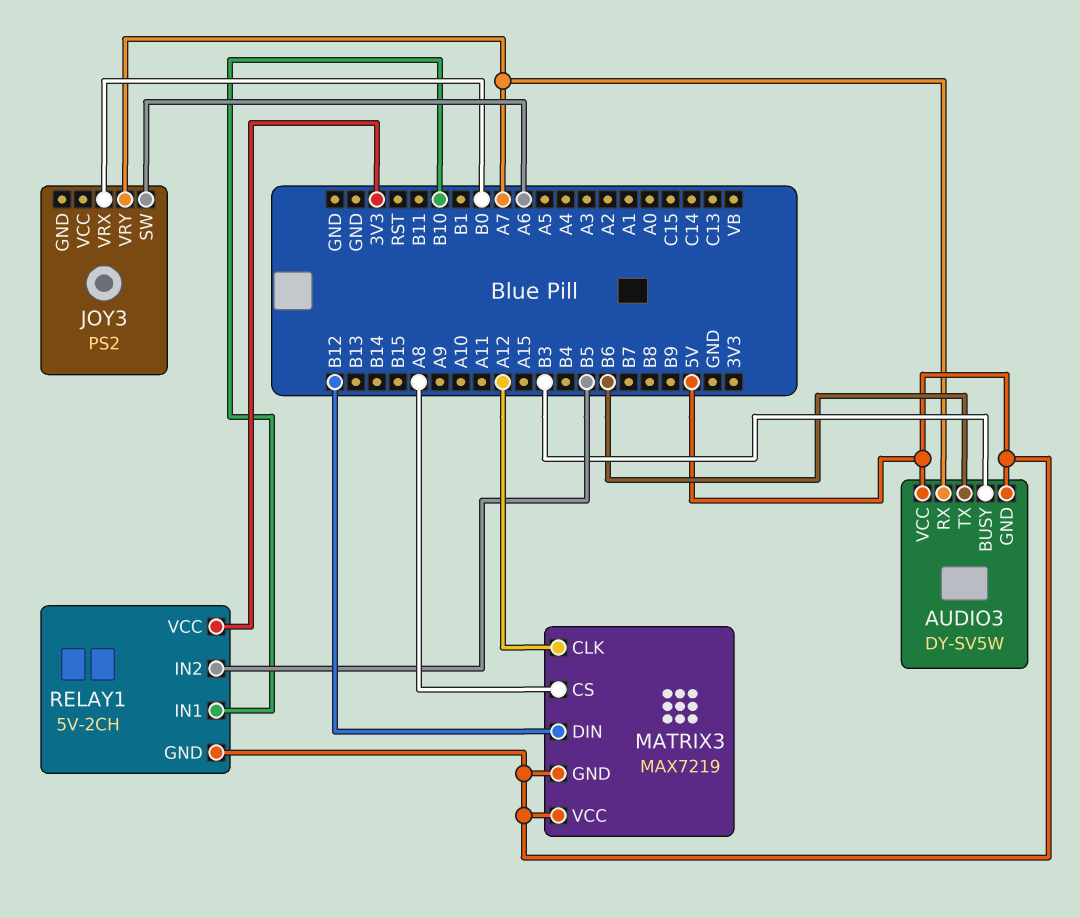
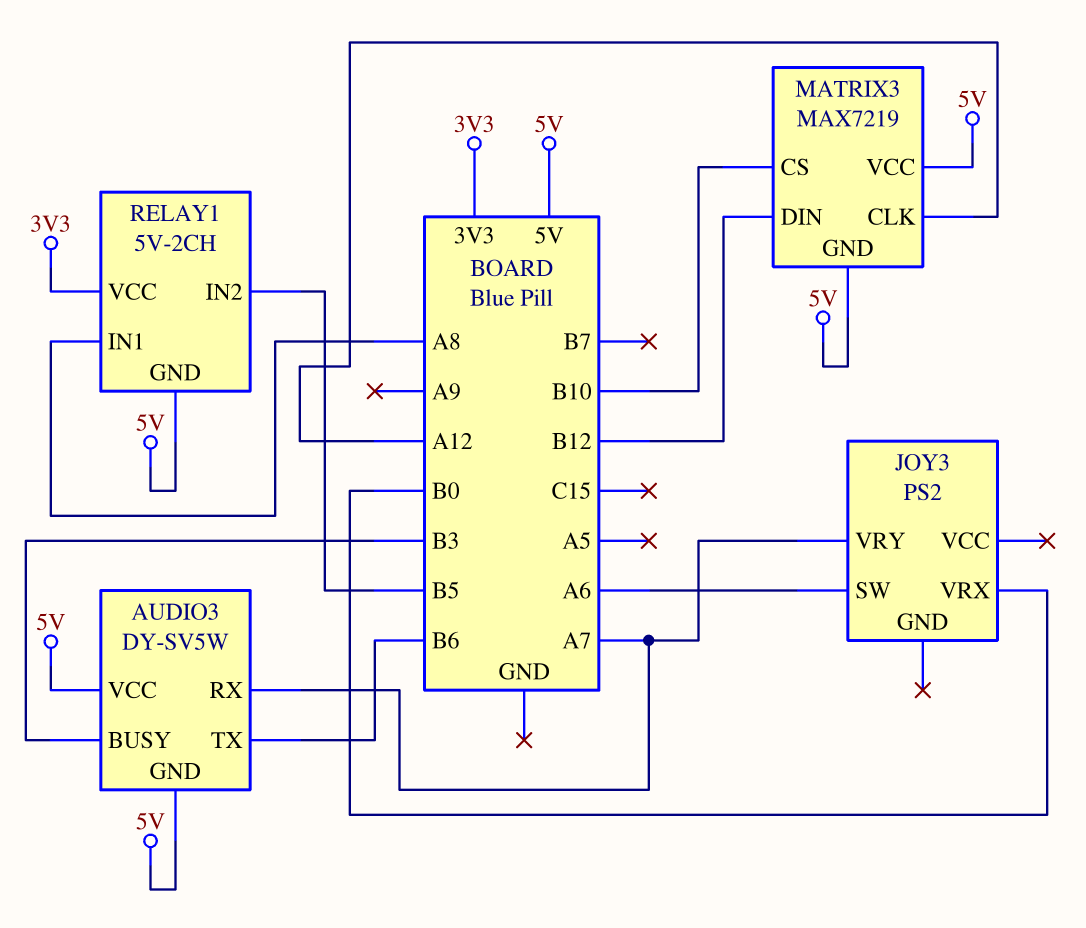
MATRIX3 pin CS: A8 -> B10
RELAY1 pin IN1: B10 -> A8

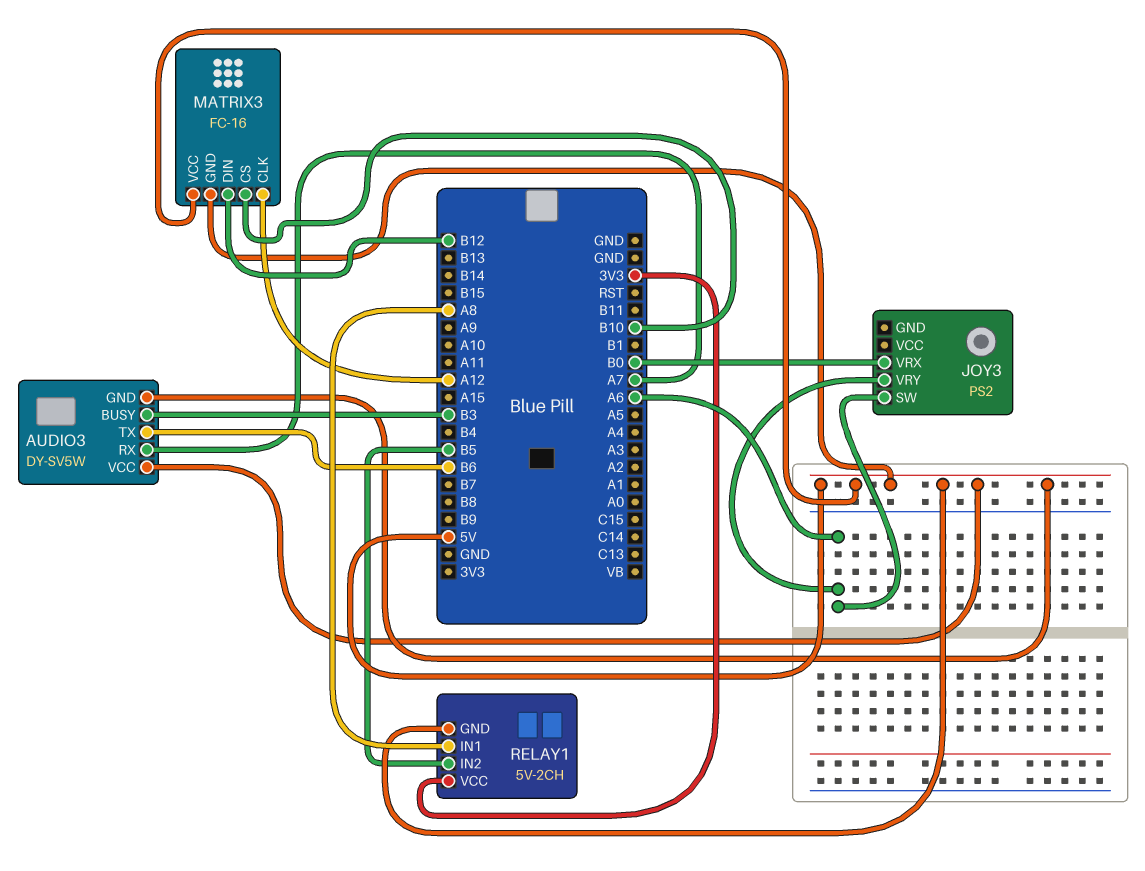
JOY3 pin VRY: A7 -> A6
MATRIX3: MAX7219 -> FC-16

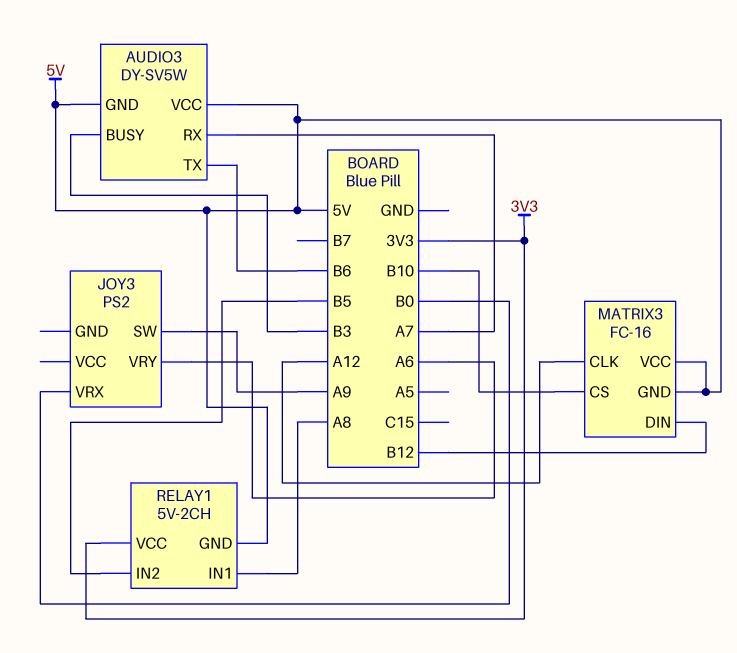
JOY3 pin SW: A6 -> A9

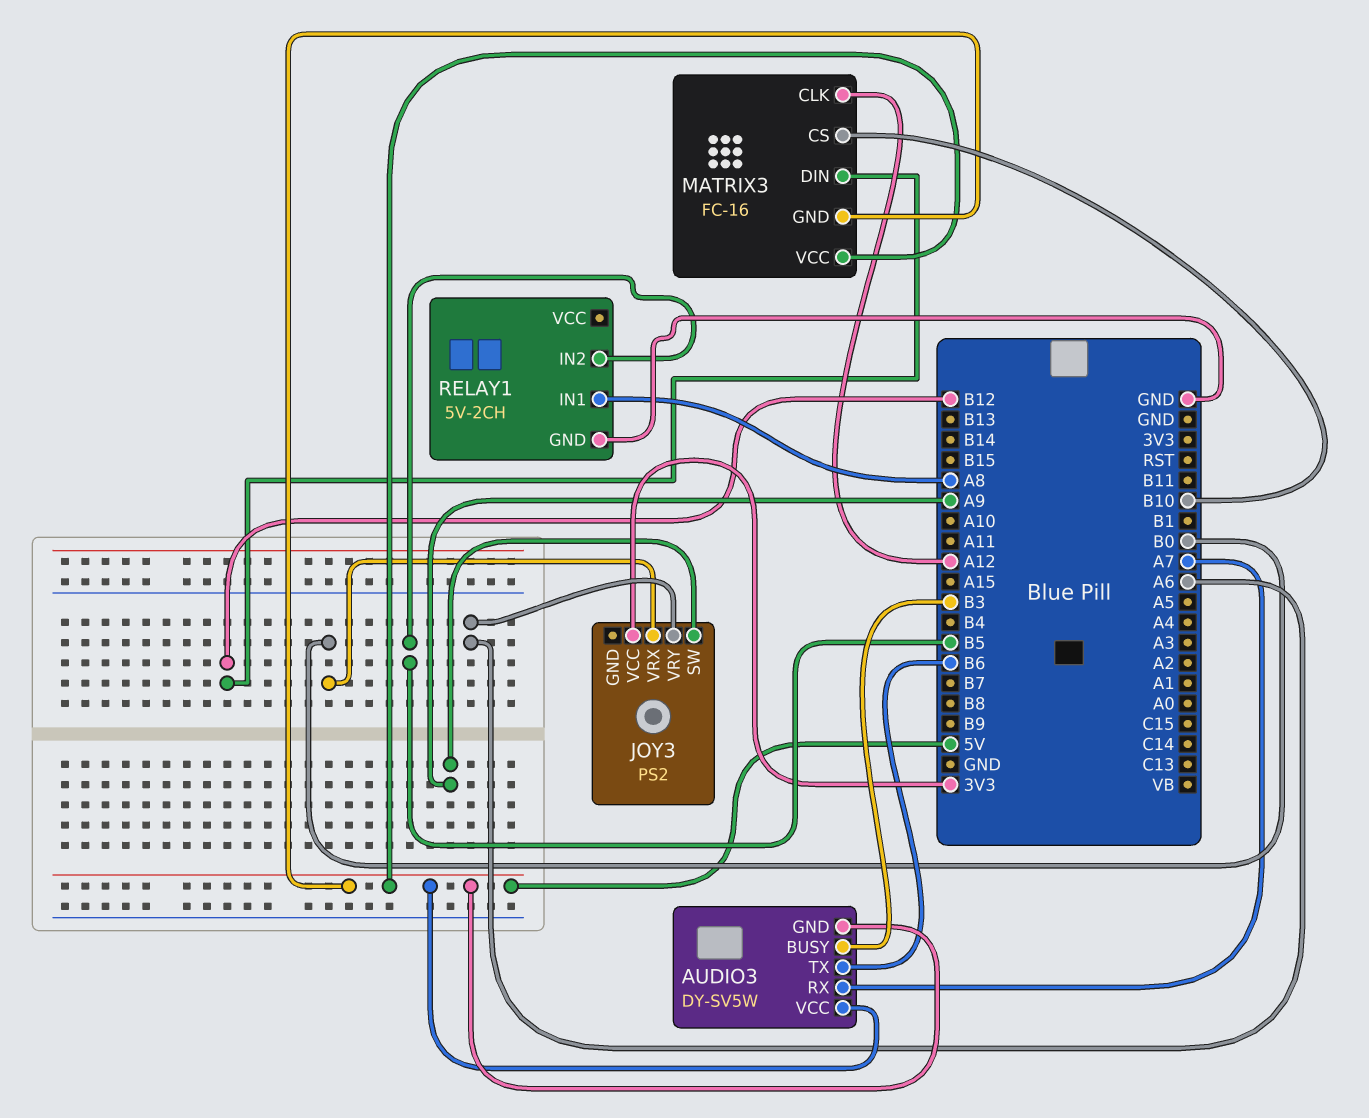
JOY3 pin VCC: none -> 3V3
RELAY1 pin GND: 5V -> GND
RELAY1 pin VCC: 3V3 -> none

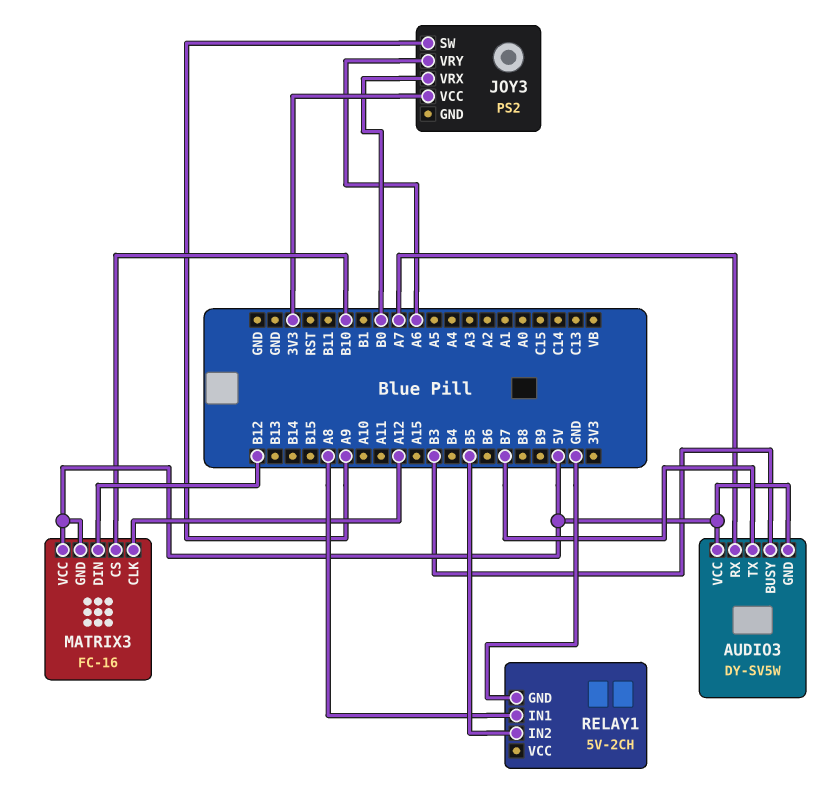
AUDIO3 pin TX: B6 -> B7

